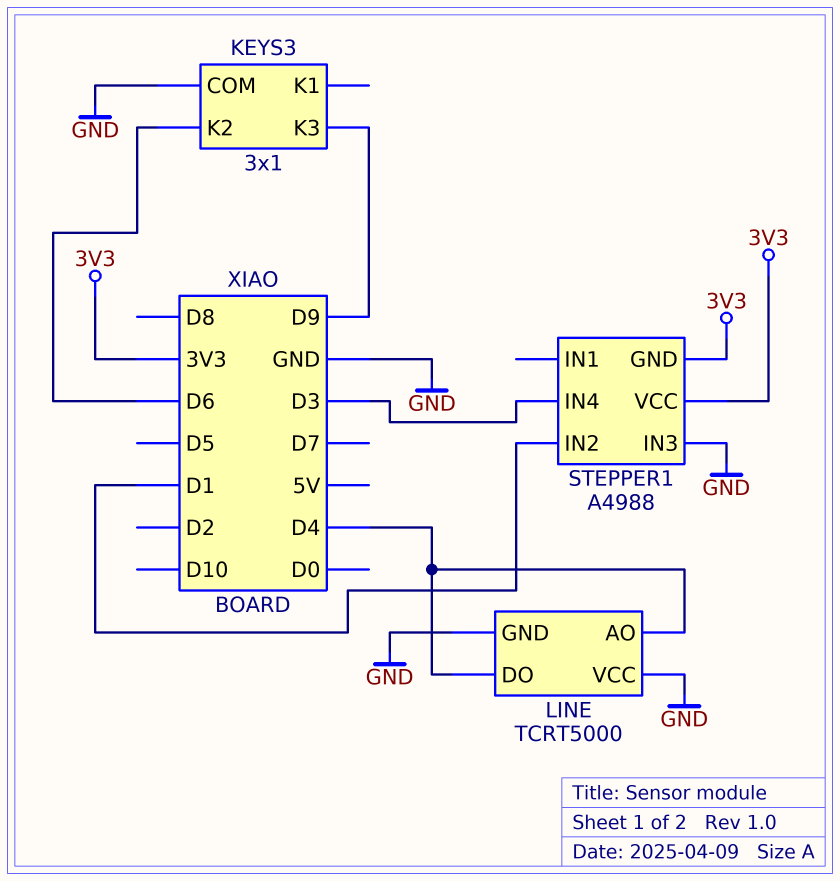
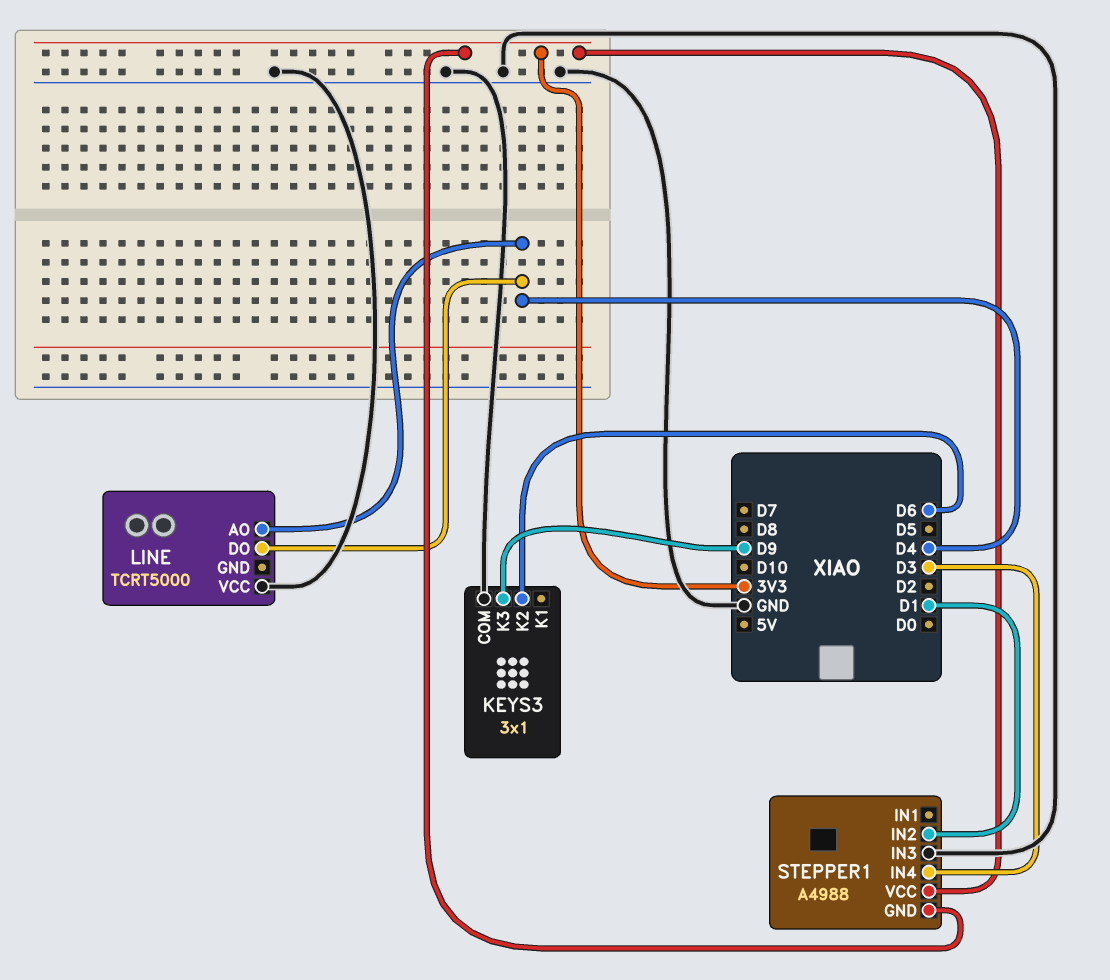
LINE pin GND: GND -> none

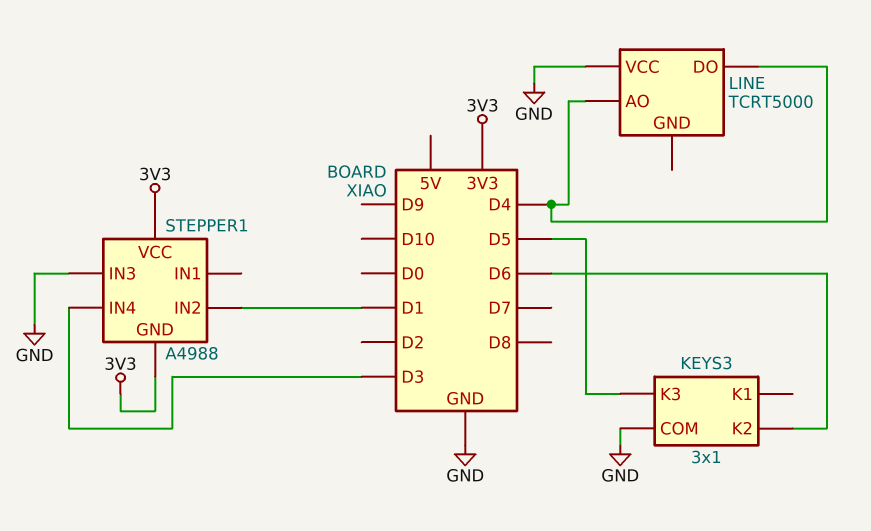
KEYS3 pin K3: D9 -> D5

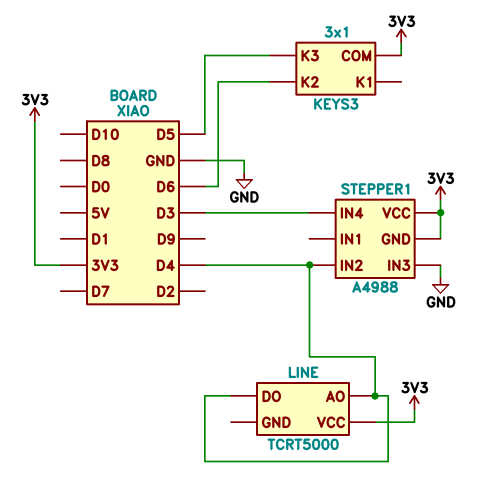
KEYS3 pin COM: GND -> 3V3
LINE pin VCC: GND -> 3V3
STEPPER1 pin IN2: D1 -> D4

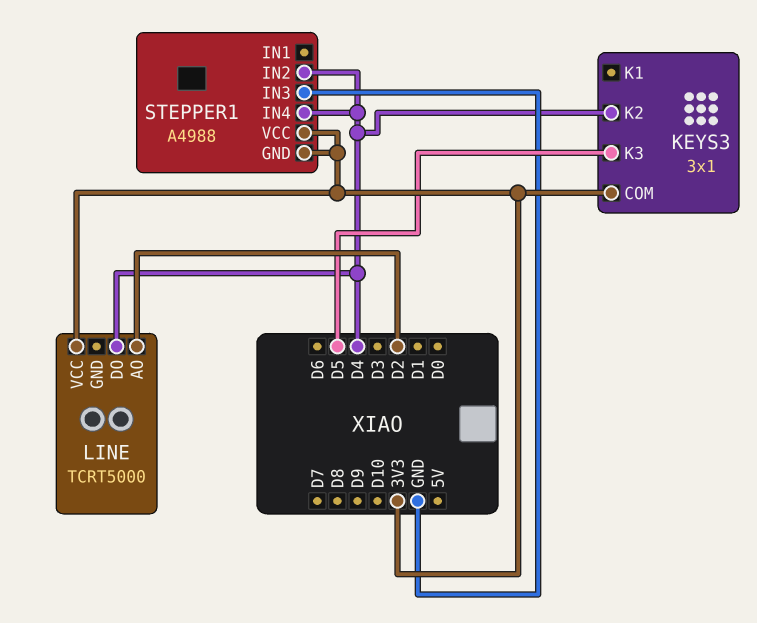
KEYS3 pin K2: D6 -> D4
LINE pin AO: D4 -> D2
STEPPER1 pin IN4: D3 -> D4

